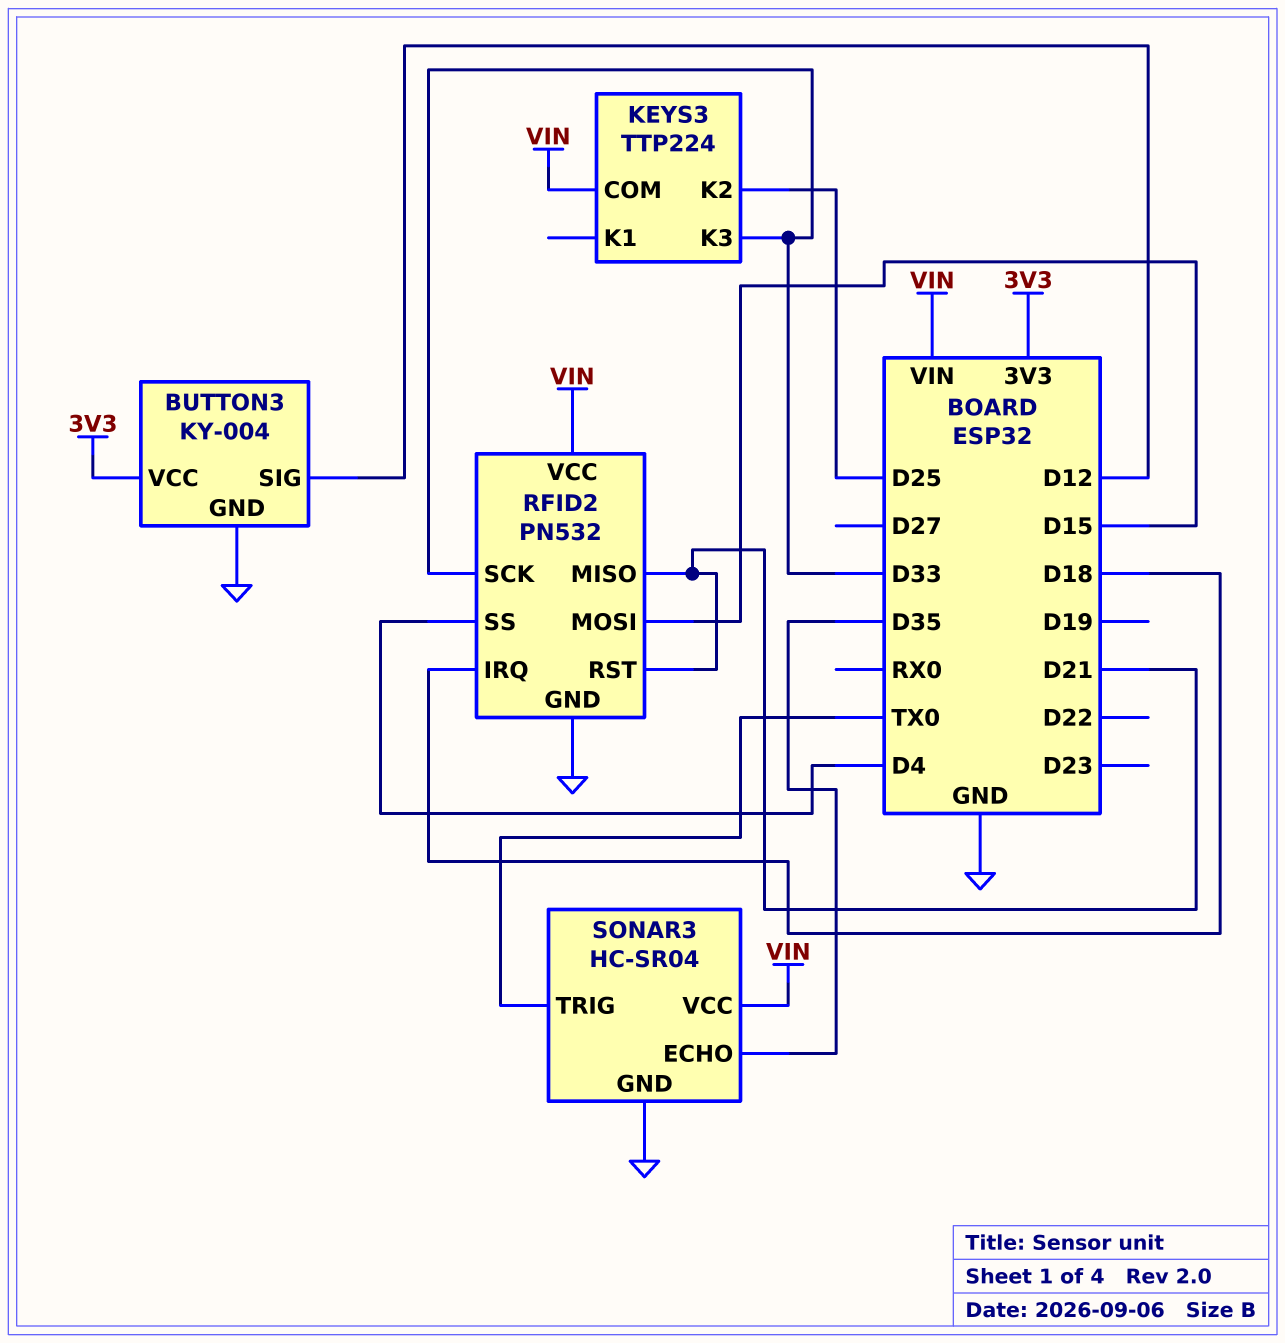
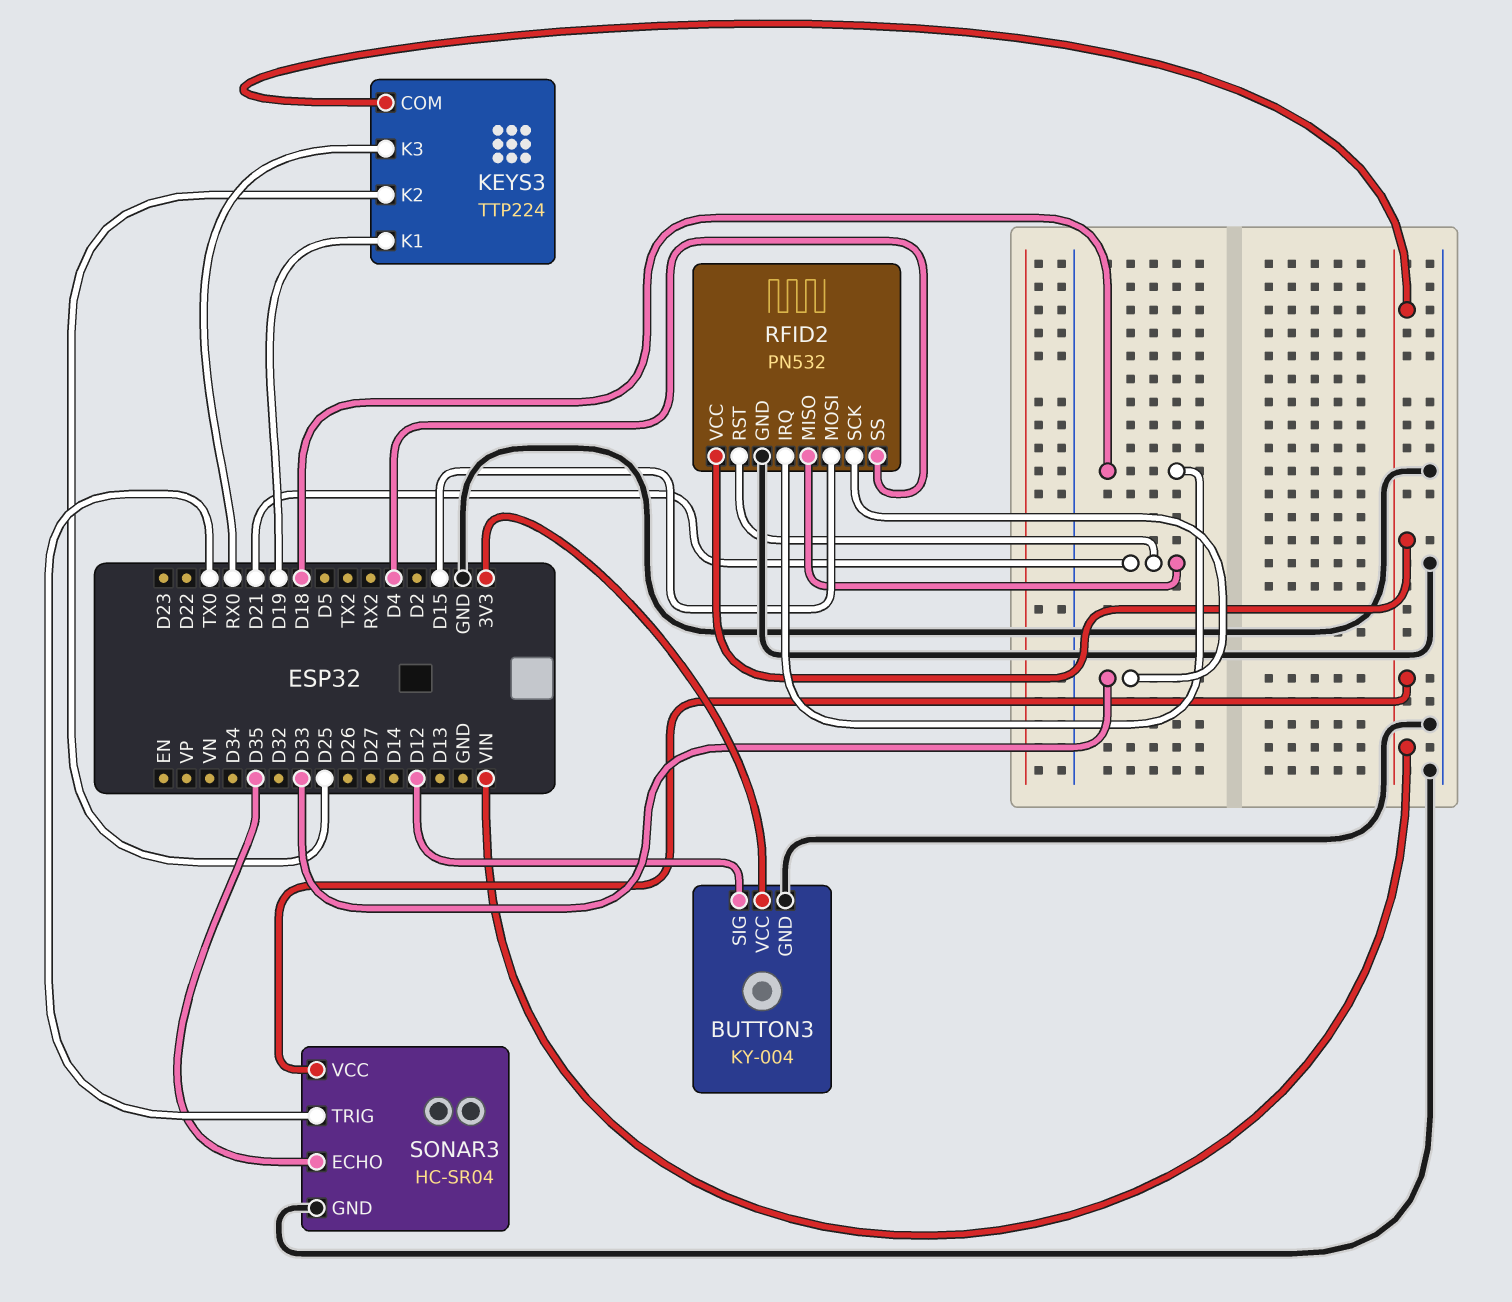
KEYS3 pin K1: none -> D19
KEYS3 pin K3: D33 -> RX0

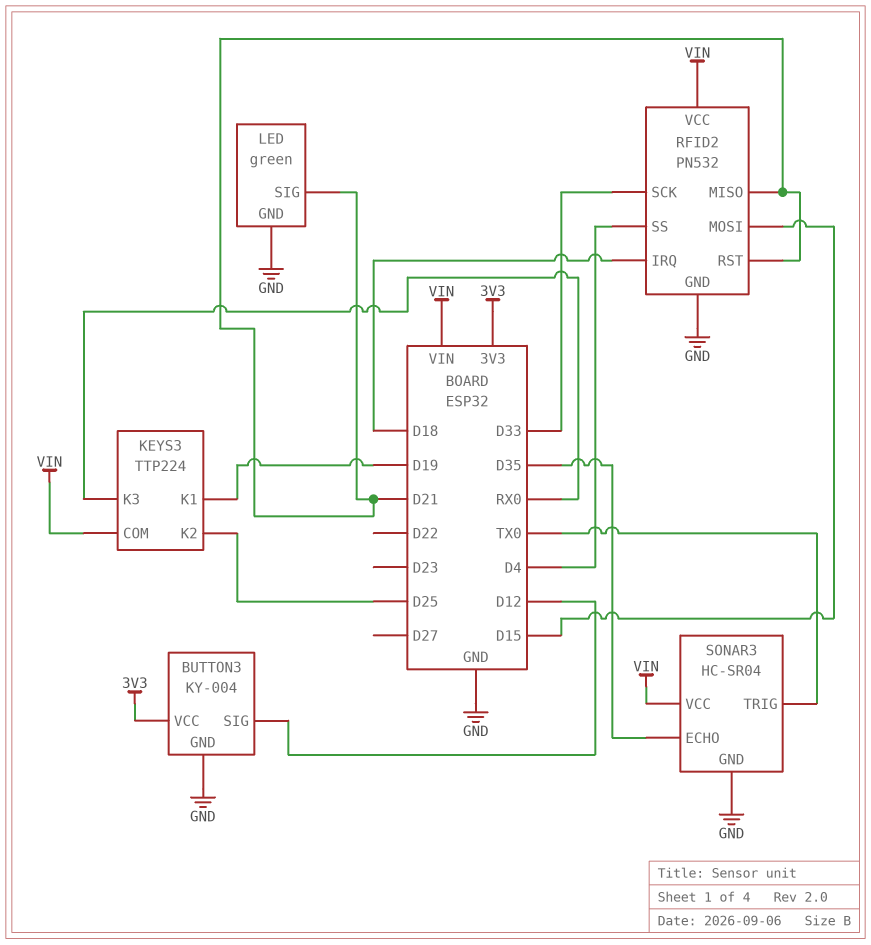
LED: none -> green
LED pin GND: none -> GND
LED pin SIG: none -> D21

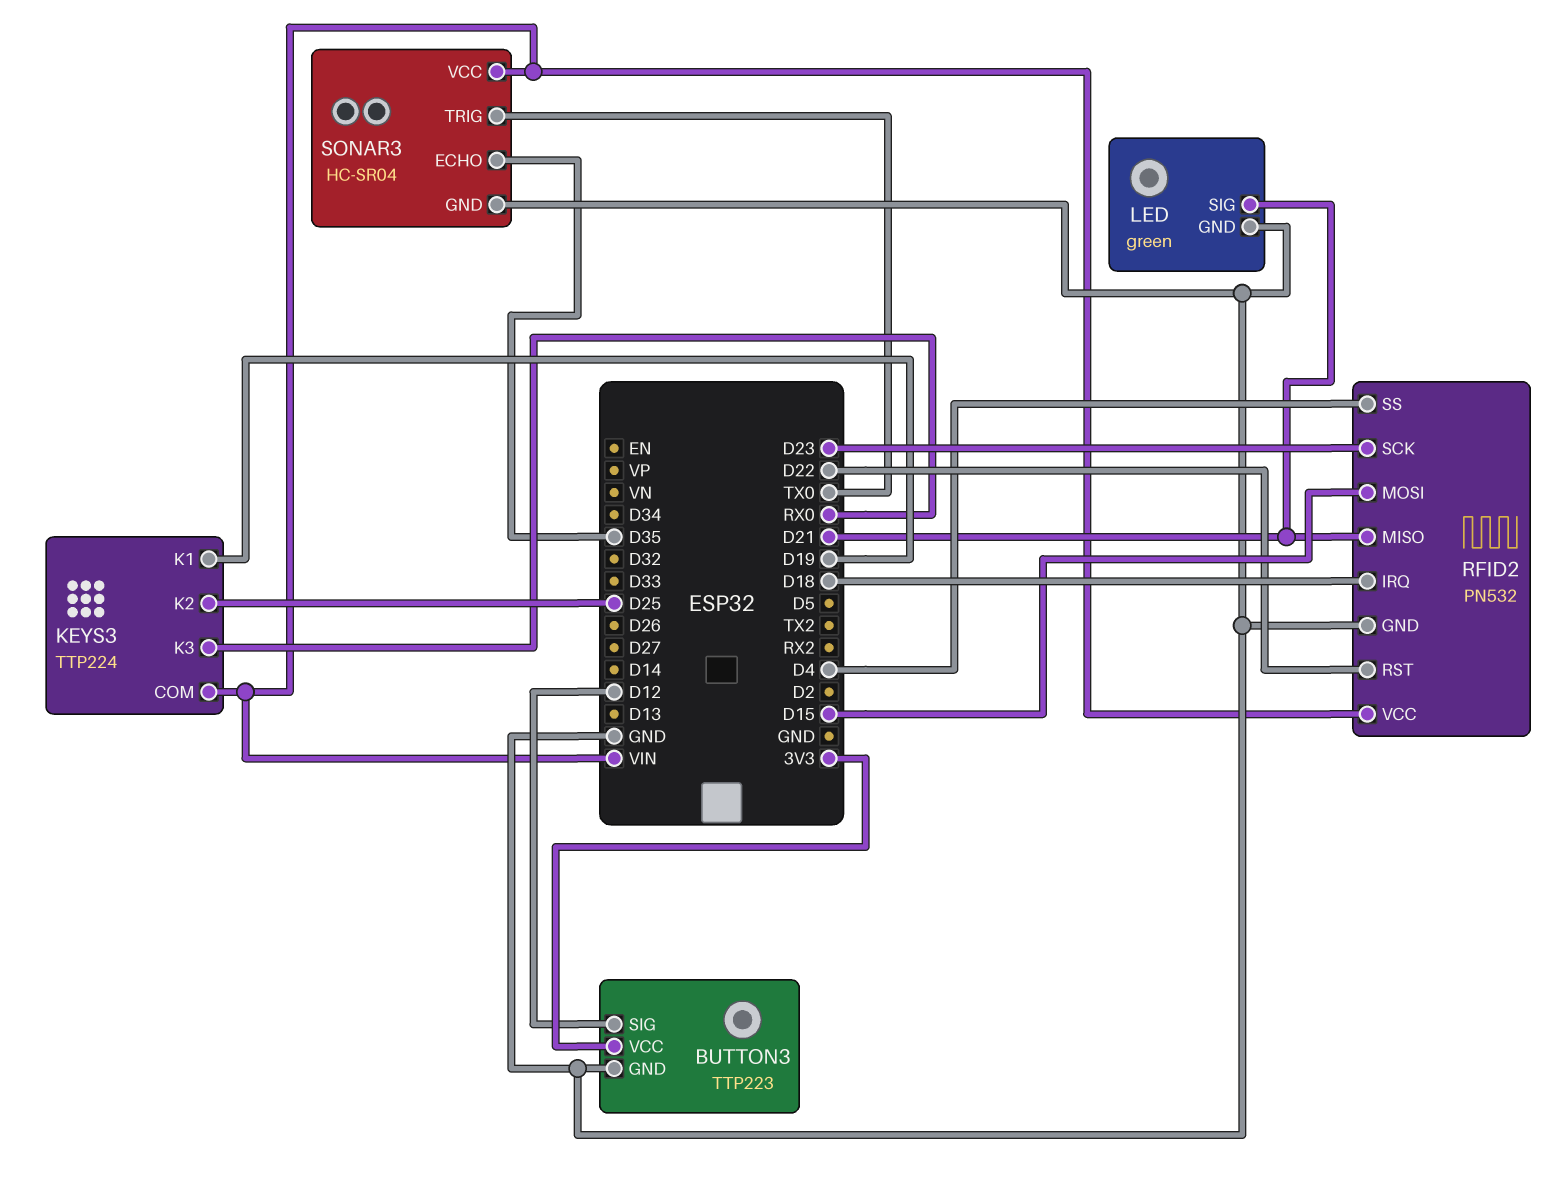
BUTTON3: KY-004 -> TTP223
RFID2 pin RST: D21 -> D22
RFID2 pin SCK: D33 -> D23

